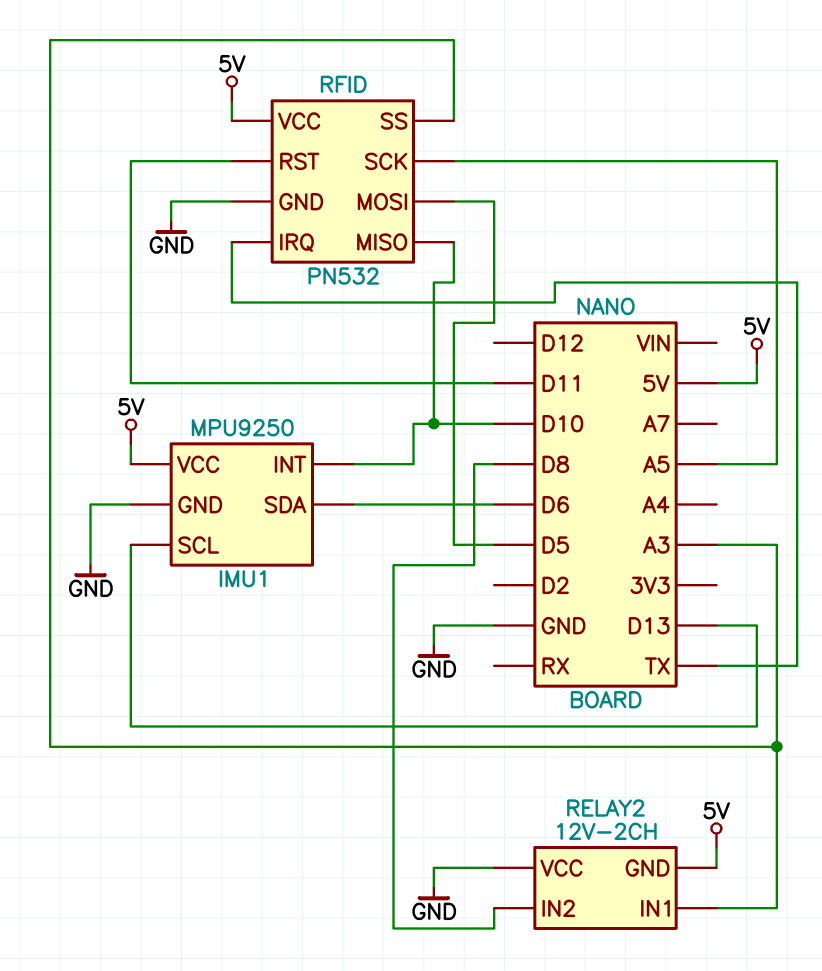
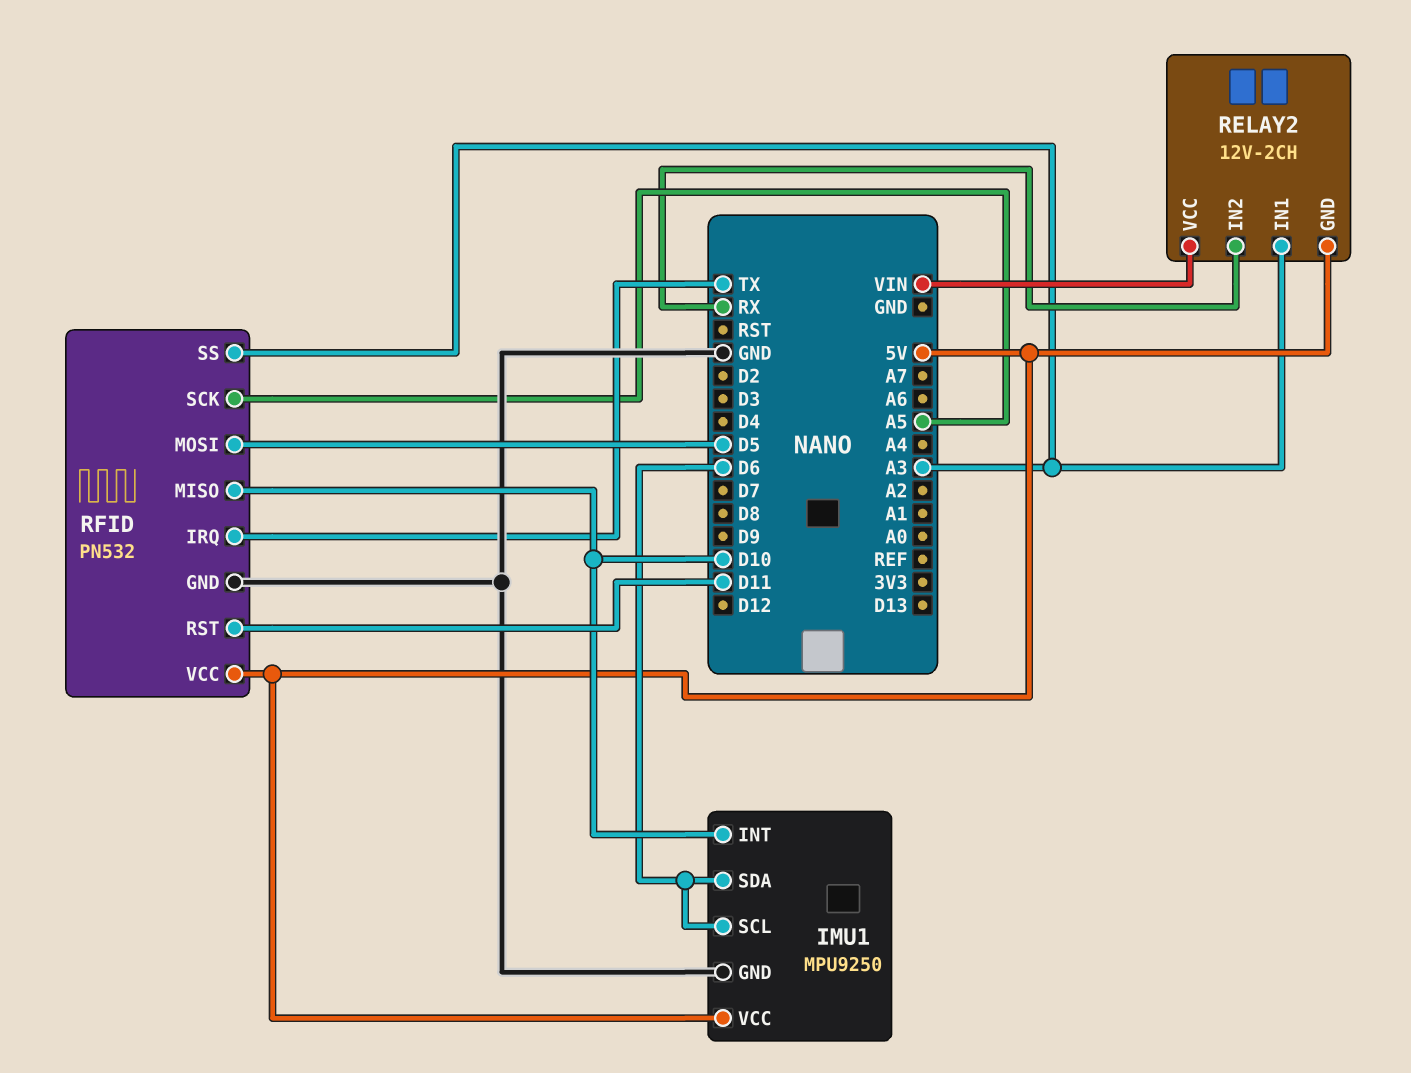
IMU1 pin SCL: D13 -> D6
RELAY2 pin IN2: D8 -> RX
RELAY2 pin VCC: GND -> VIN

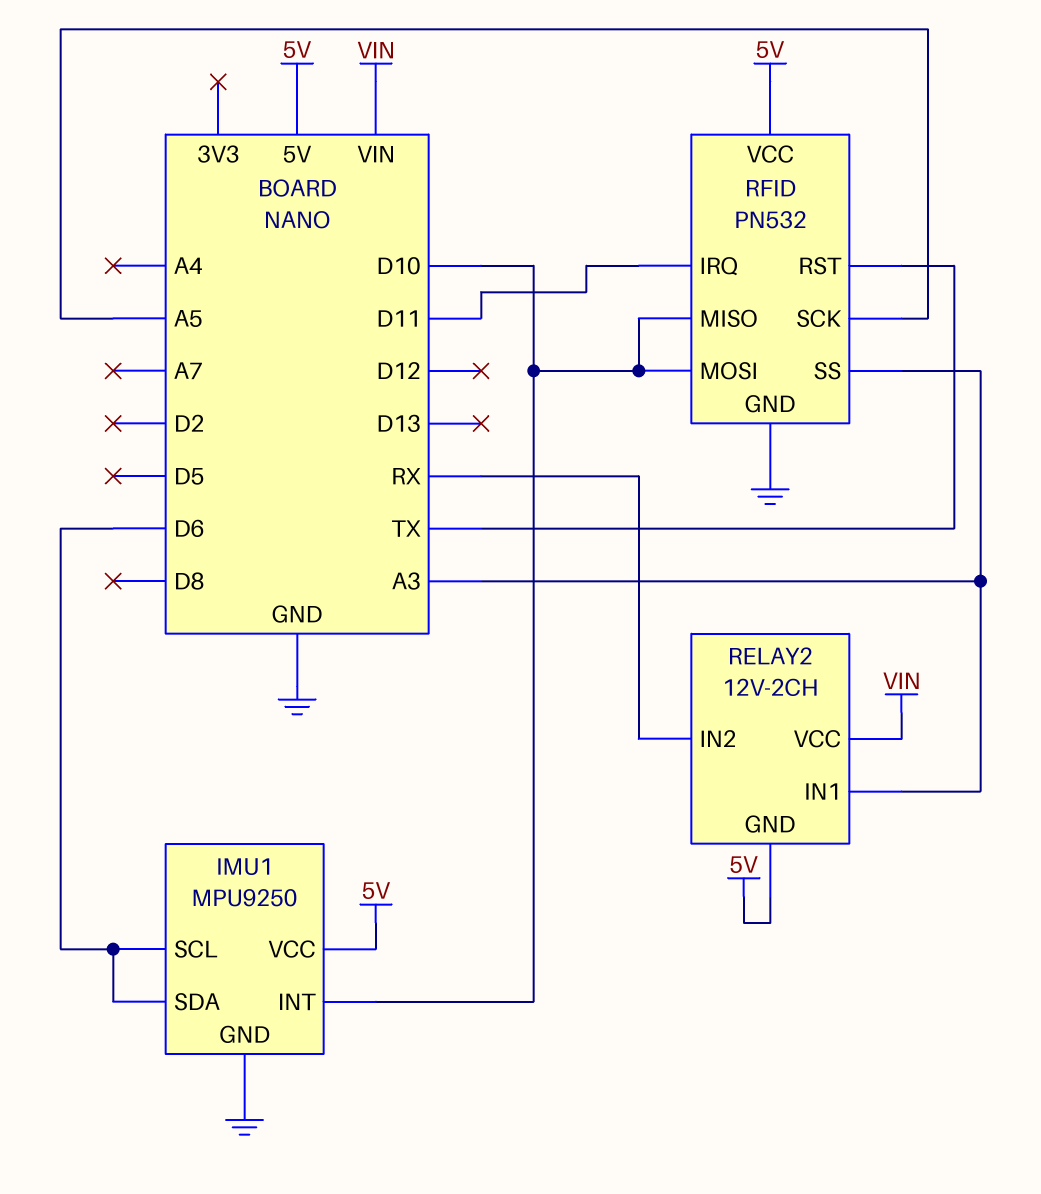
RFID pin IRQ: TX -> D11
RFID pin MOSI: D5 -> D10
RFID pin RST: D11 -> TX

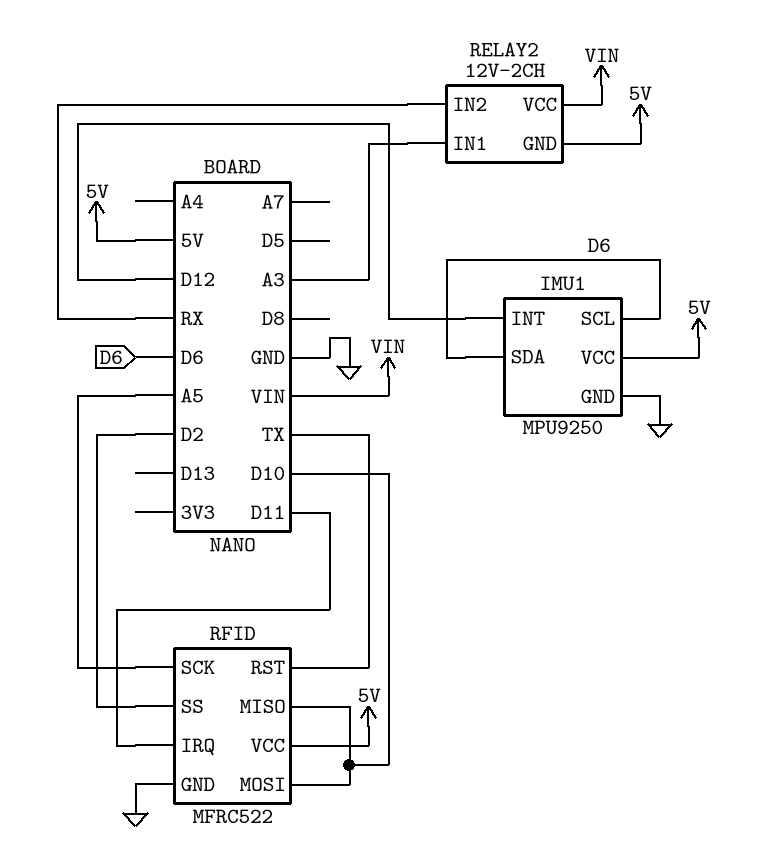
IMU1 pin INT: D10 -> D12
RFID: PN532 -> MFRC522
RFID pin SS: A3 -> D2

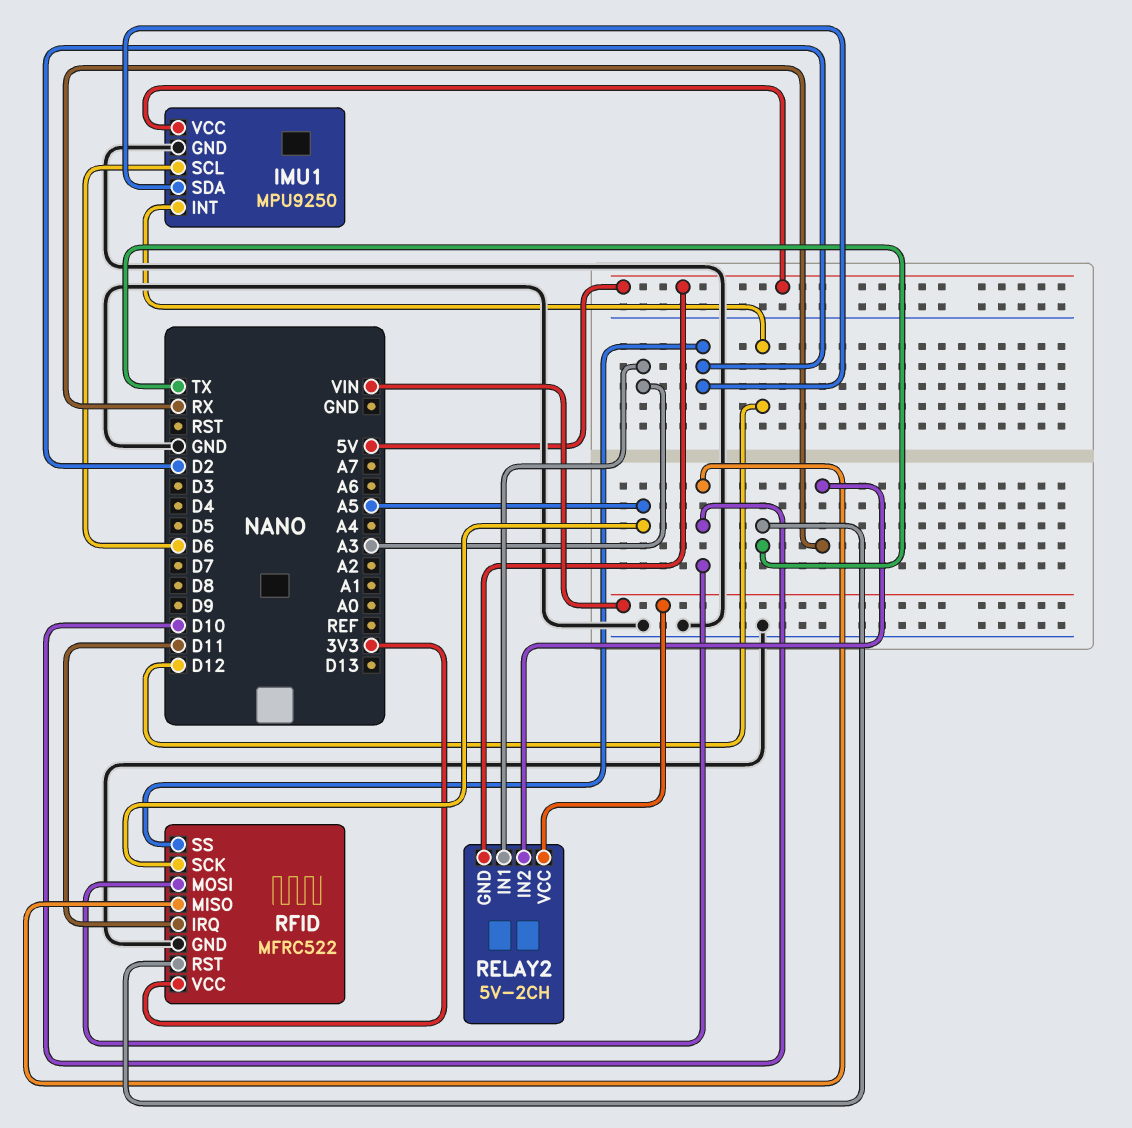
IMU1 pin SDA: D6 -> D2
RELAY2: 12V-2CH -> 5V-2CH
RFID pin VCC: 5V -> 3V3

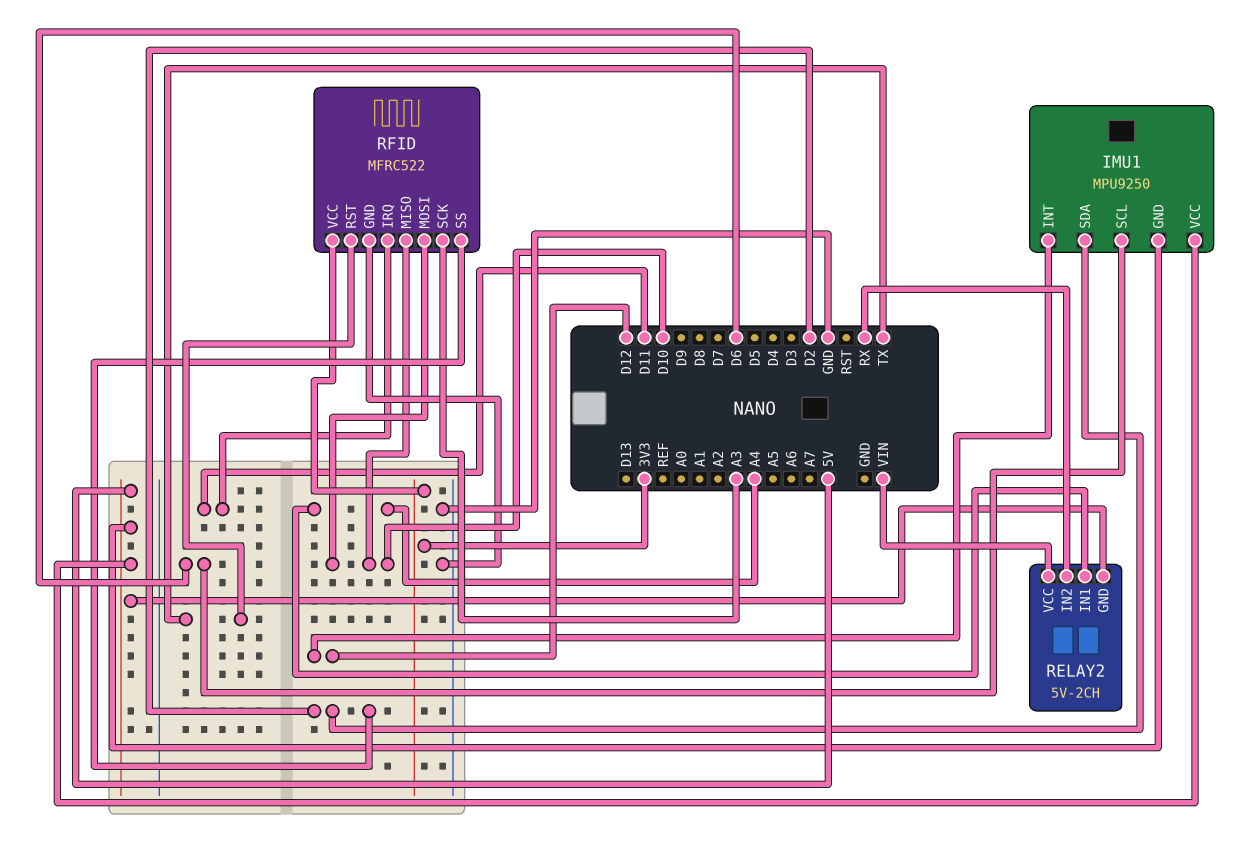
IMU1 pin GND: GND -> 5V
RELAY2 pin IN1: A3 -> A4
RFID pin SCK: A5 -> A3

